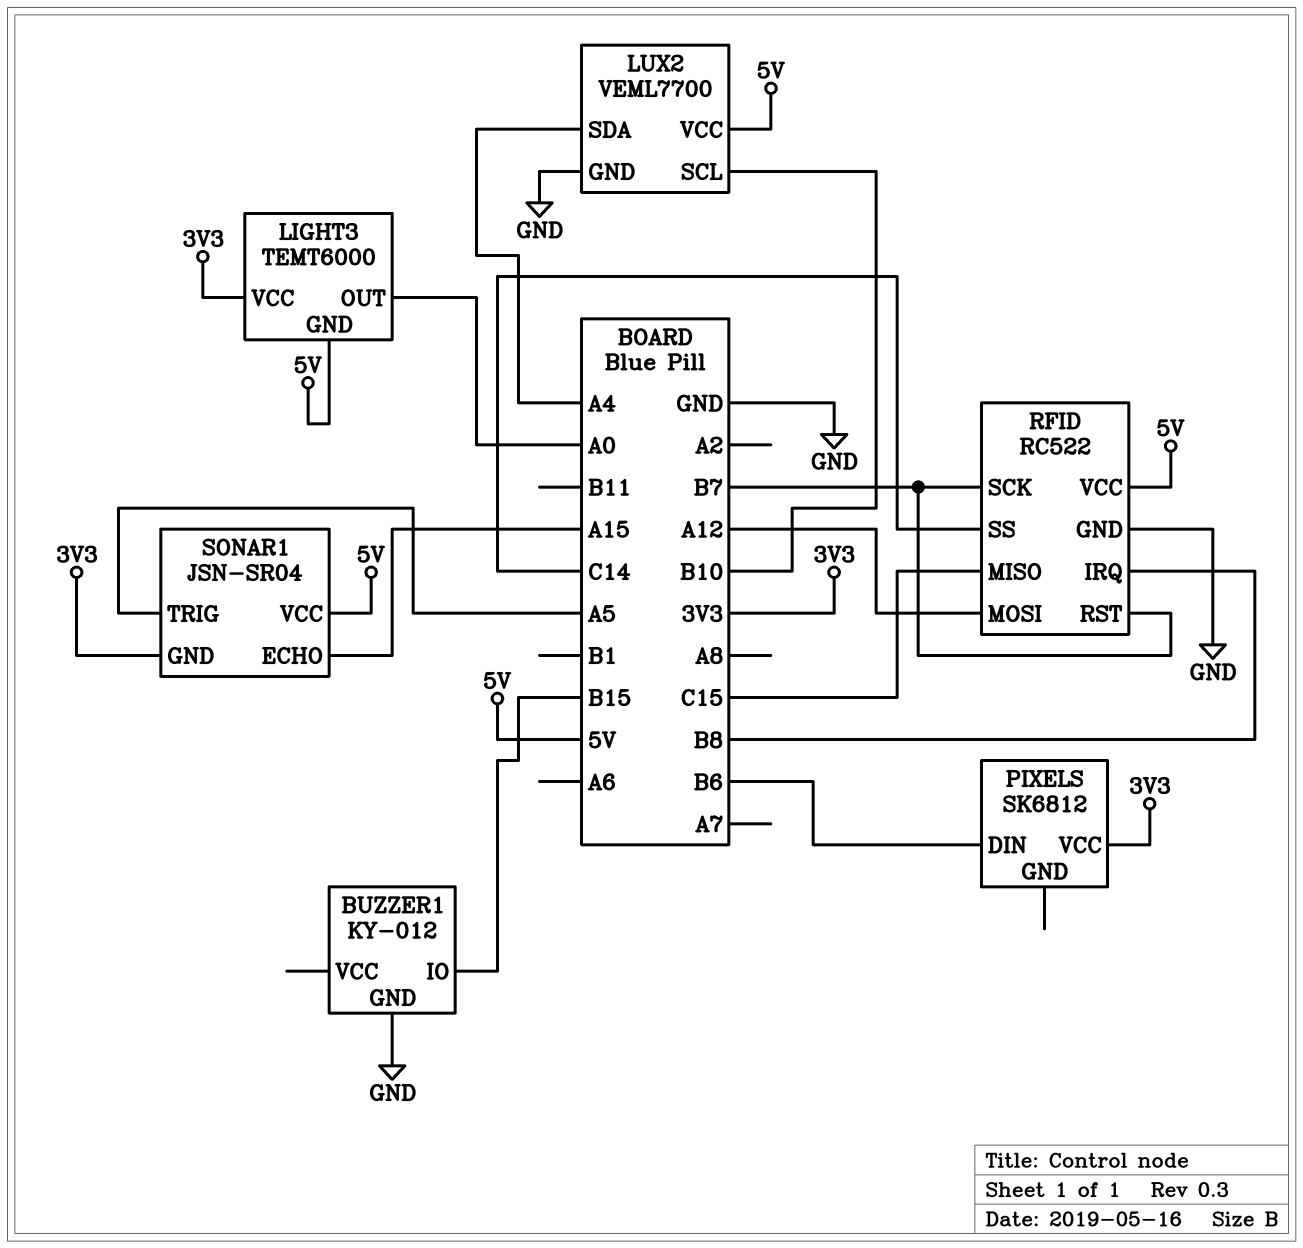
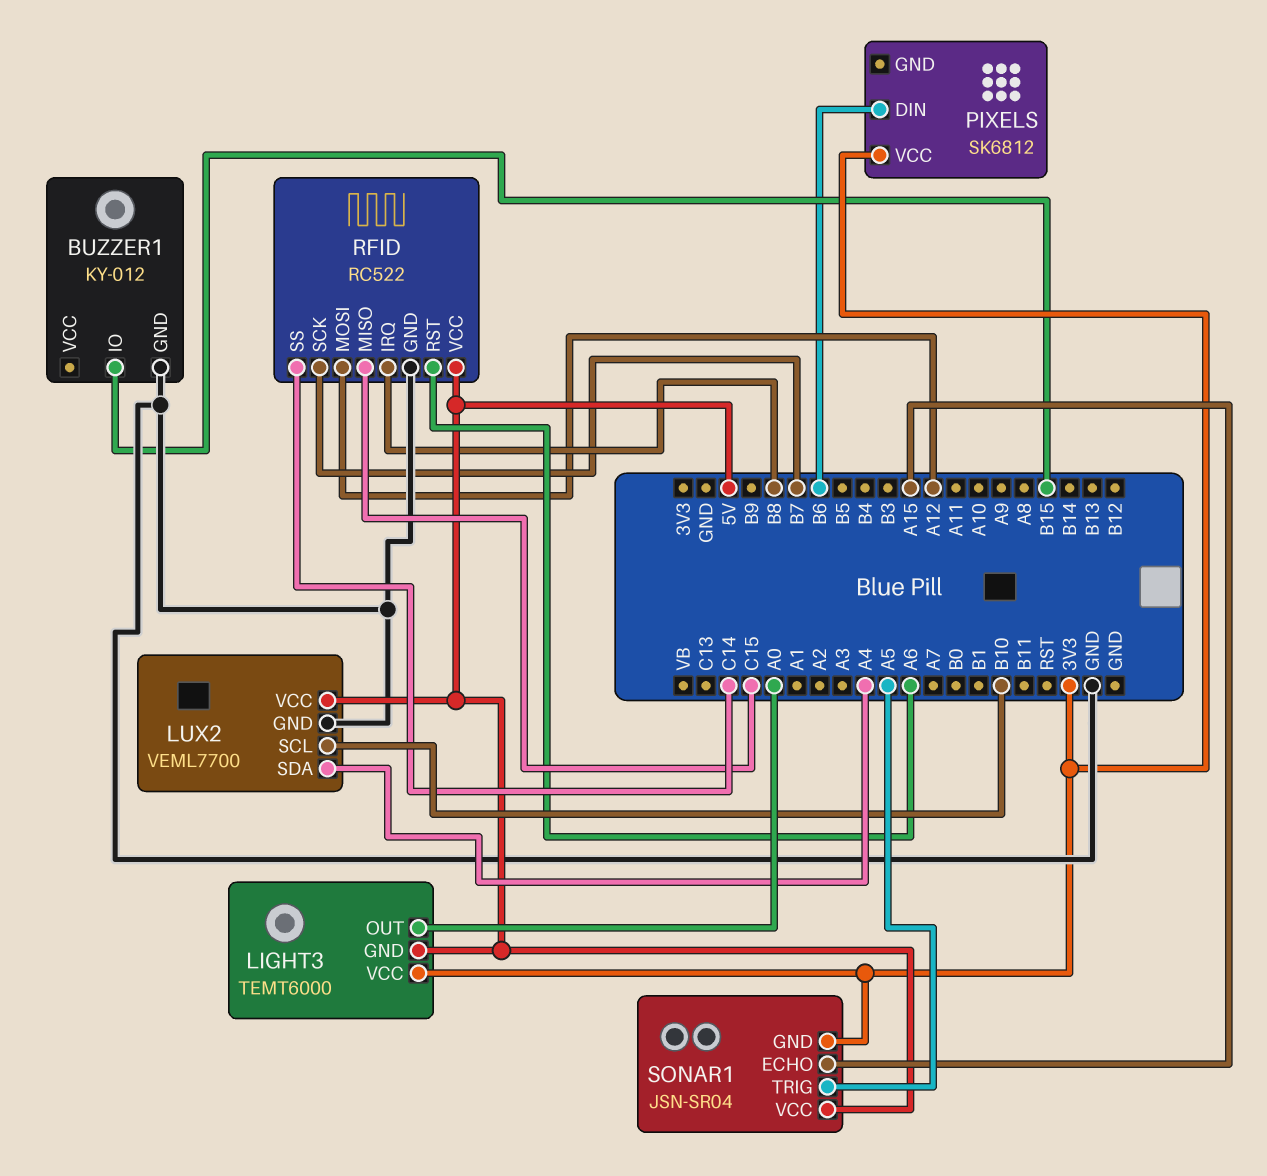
RFID pin RST: B7 -> A6

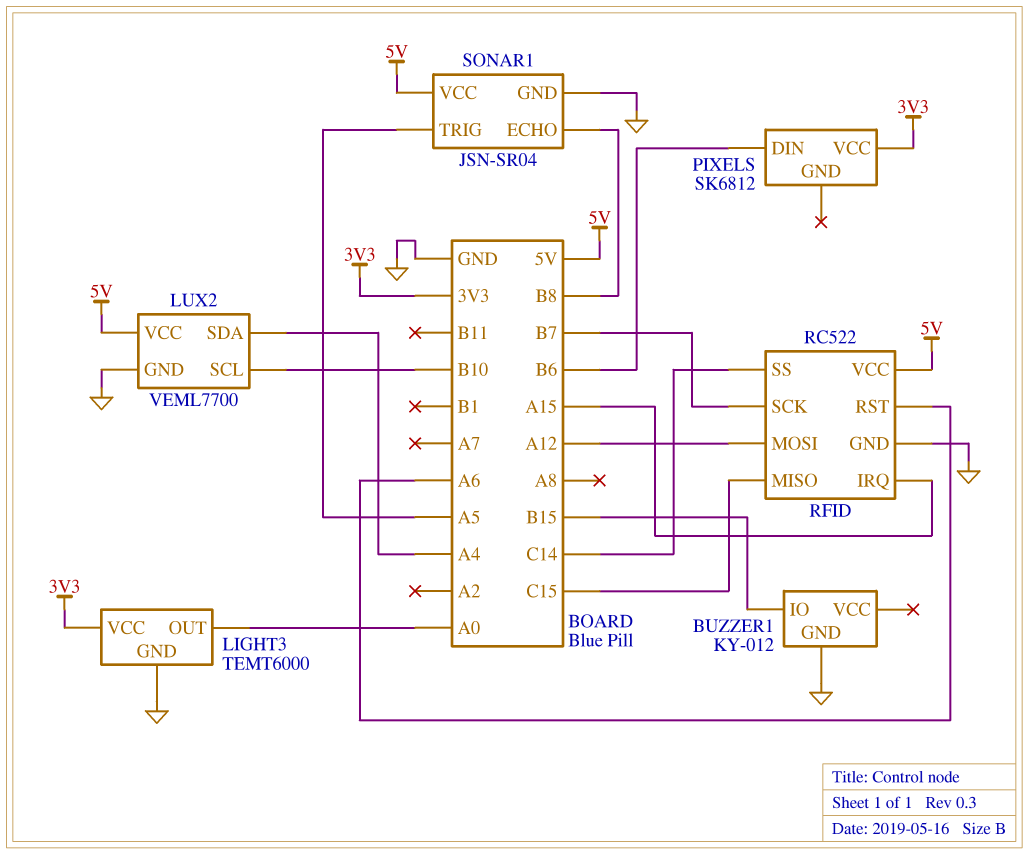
LIGHT3 pin GND: 5V -> GND
RFID pin IRQ: B8 -> A15
SONAR1 pin ECHO: A15 -> B8
SONAR1 pin GND: 3V3 -> GND

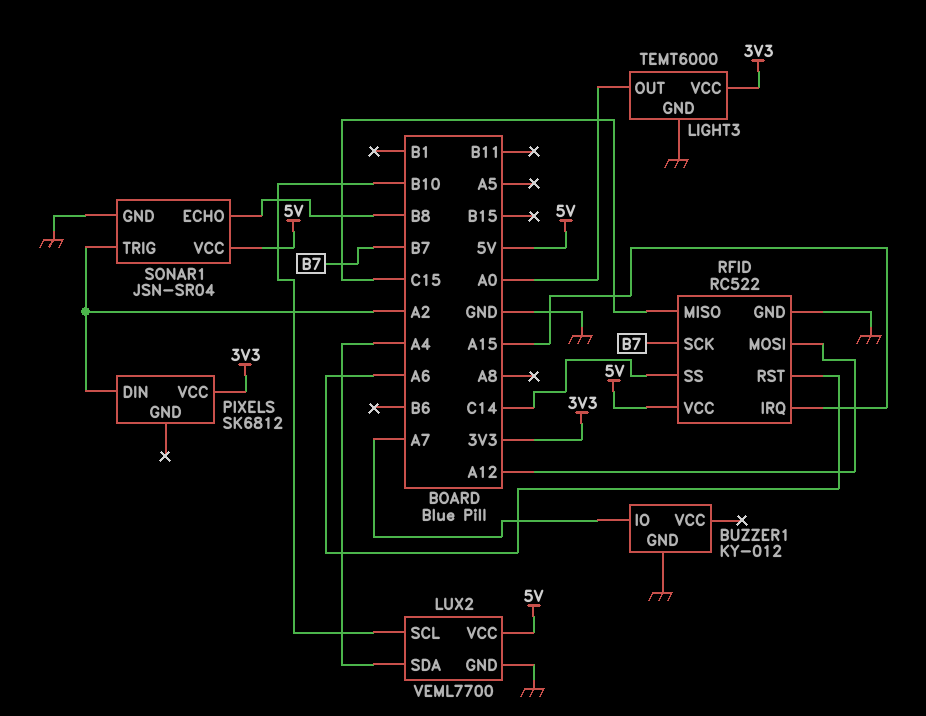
BUZZER1 pin IO: B15 -> A7
PIXELS pin DIN: B6 -> A2
SONAR1 pin TRIG: A5 -> A2

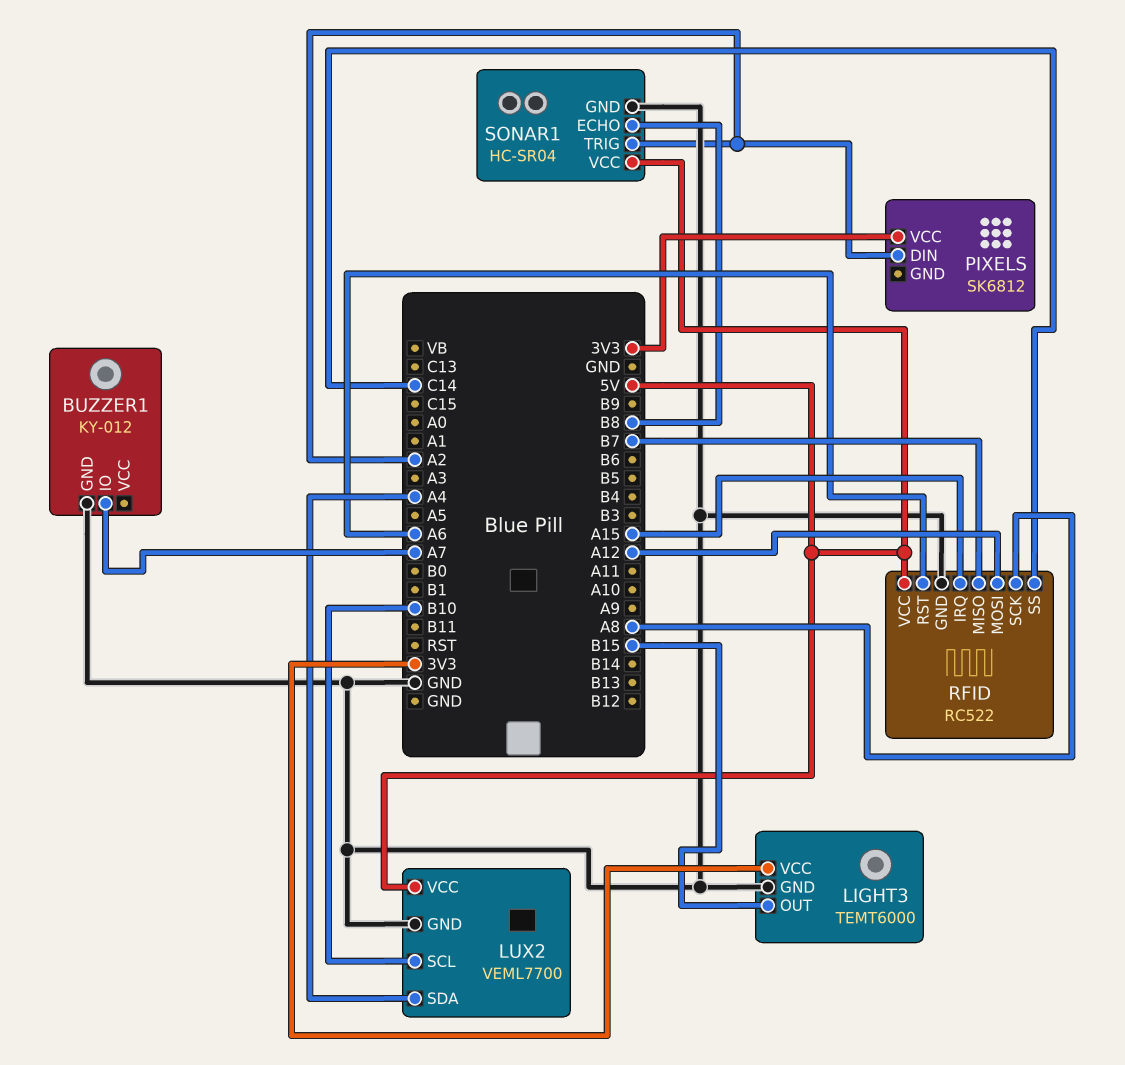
LIGHT3 pin OUT: A0 -> B15
RFID pin MISO: C15 -> B7
RFID pin SCK: B7 -> A8
SONAR1: JSN-SR04 -> HC-SR04

